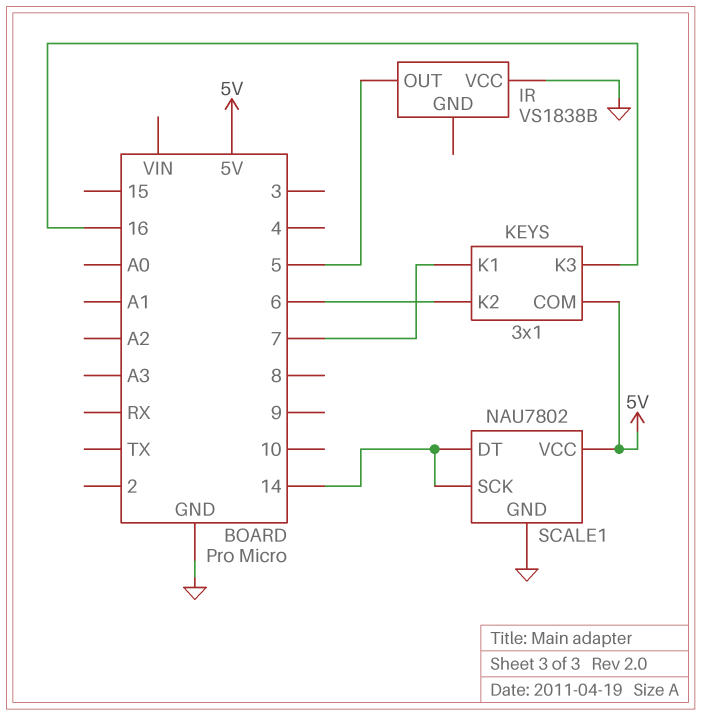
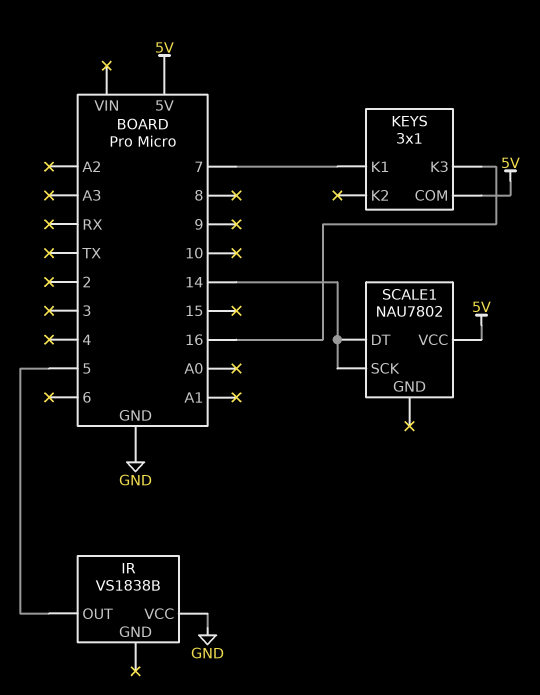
KEYS pin K2: 6 -> none
SCALE1 pin GND: GND -> none

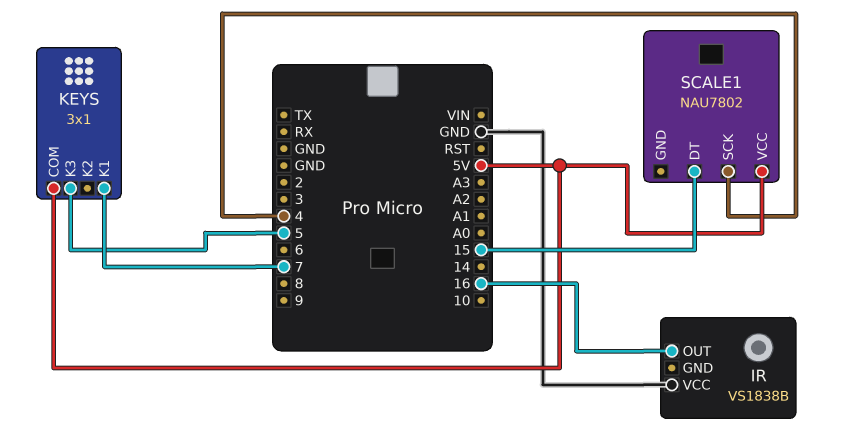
IR pin OUT: 5 -> 16
KEYS pin K3: 16 -> 5
SCALE1 pin DT: 14 -> 15
SCALE1 pin SCK: 14 -> 4

